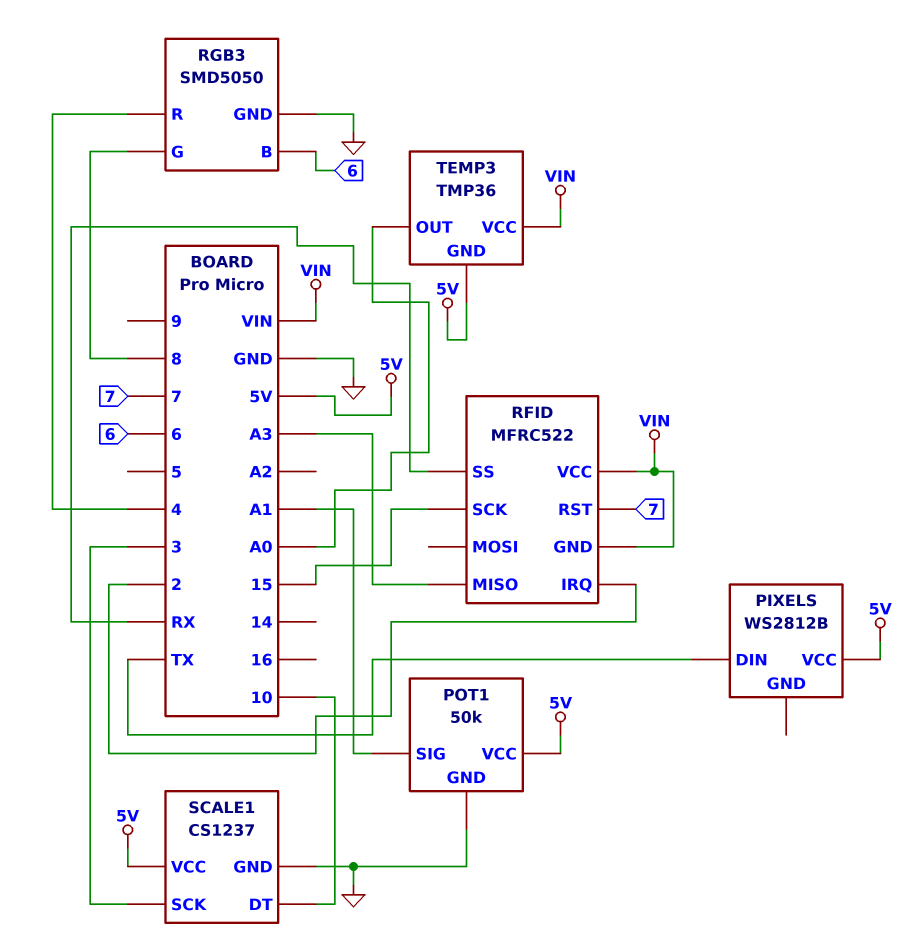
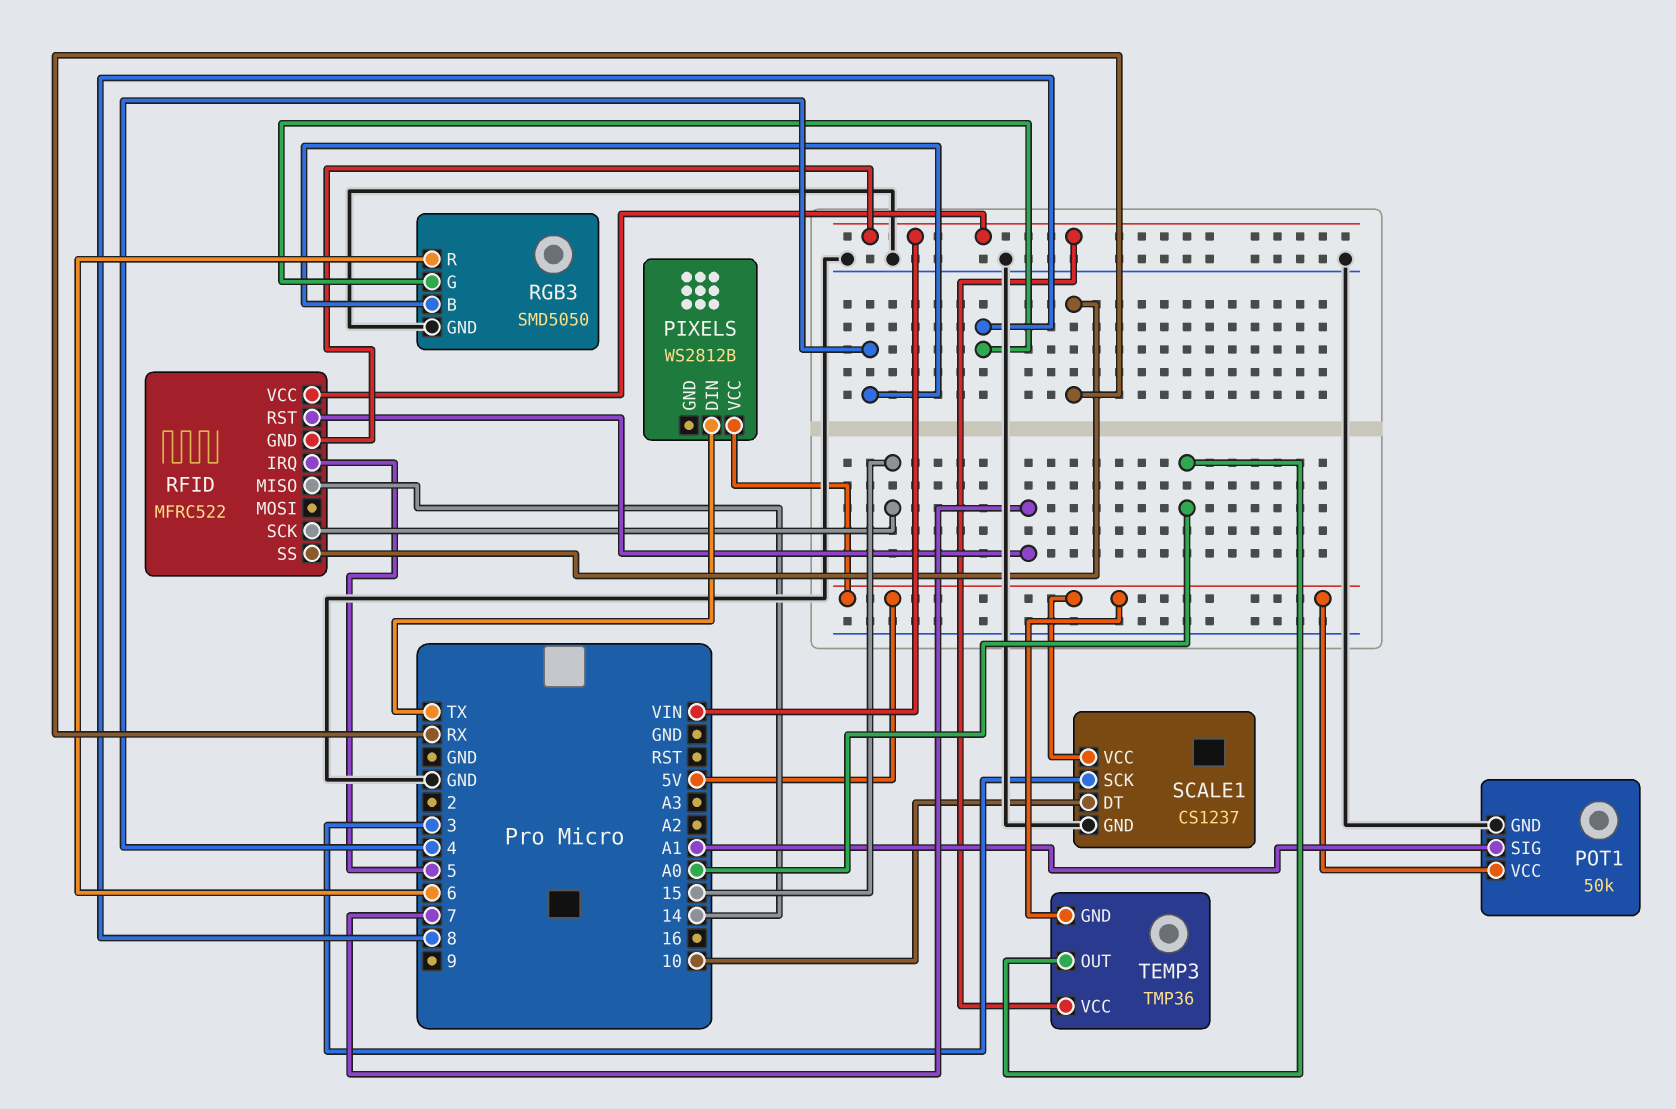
RFID pin IRQ: 2 -> 5
RFID pin MISO: A3 -> 14
RGB3 pin B: 6 -> 4
RGB3 pin R: 4 -> 6

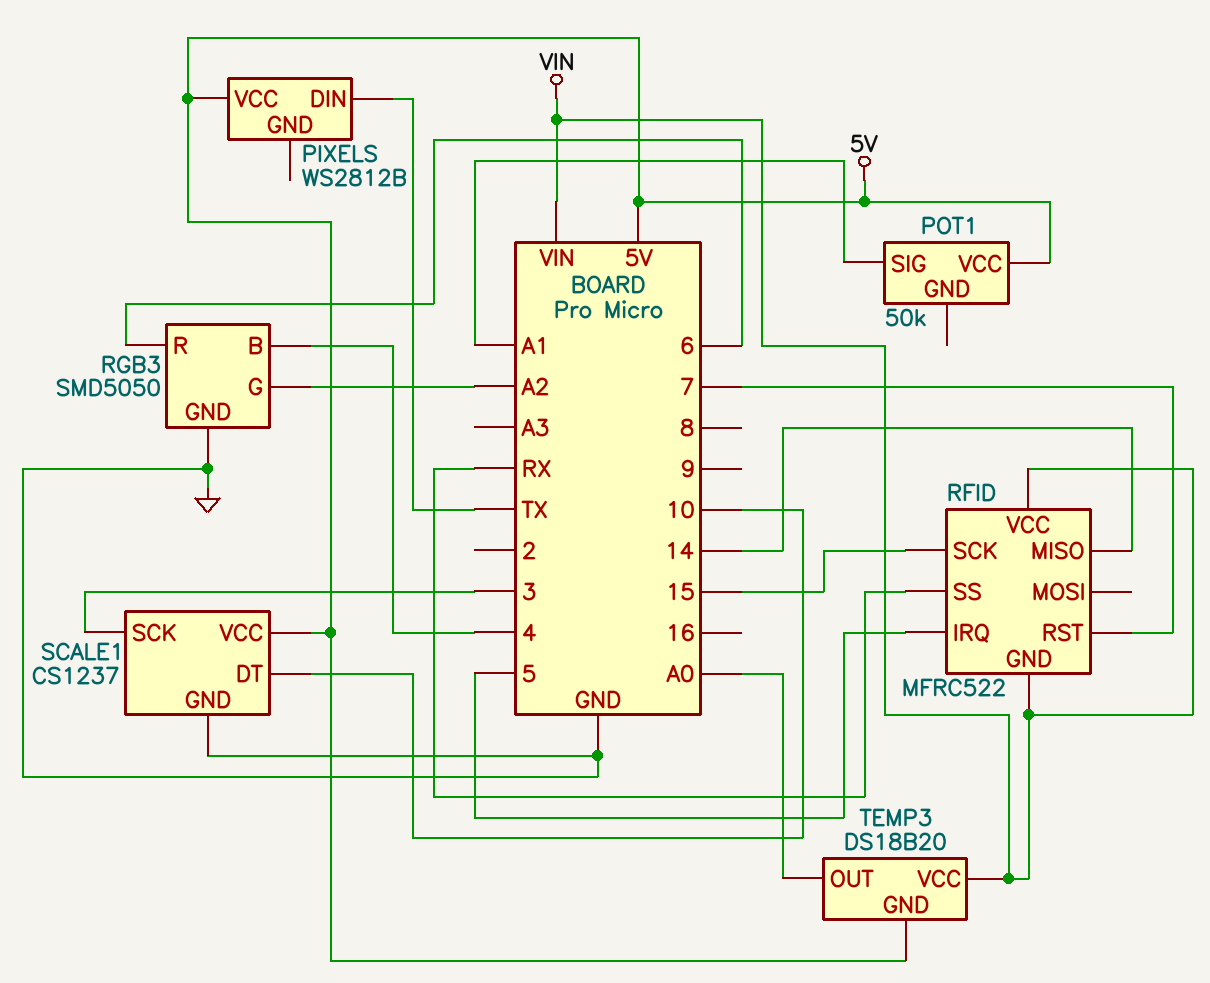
POT1 pin GND: GND -> none
RGB3 pin G: 8 -> A2
TEMP3: TMP36 -> DS18B20

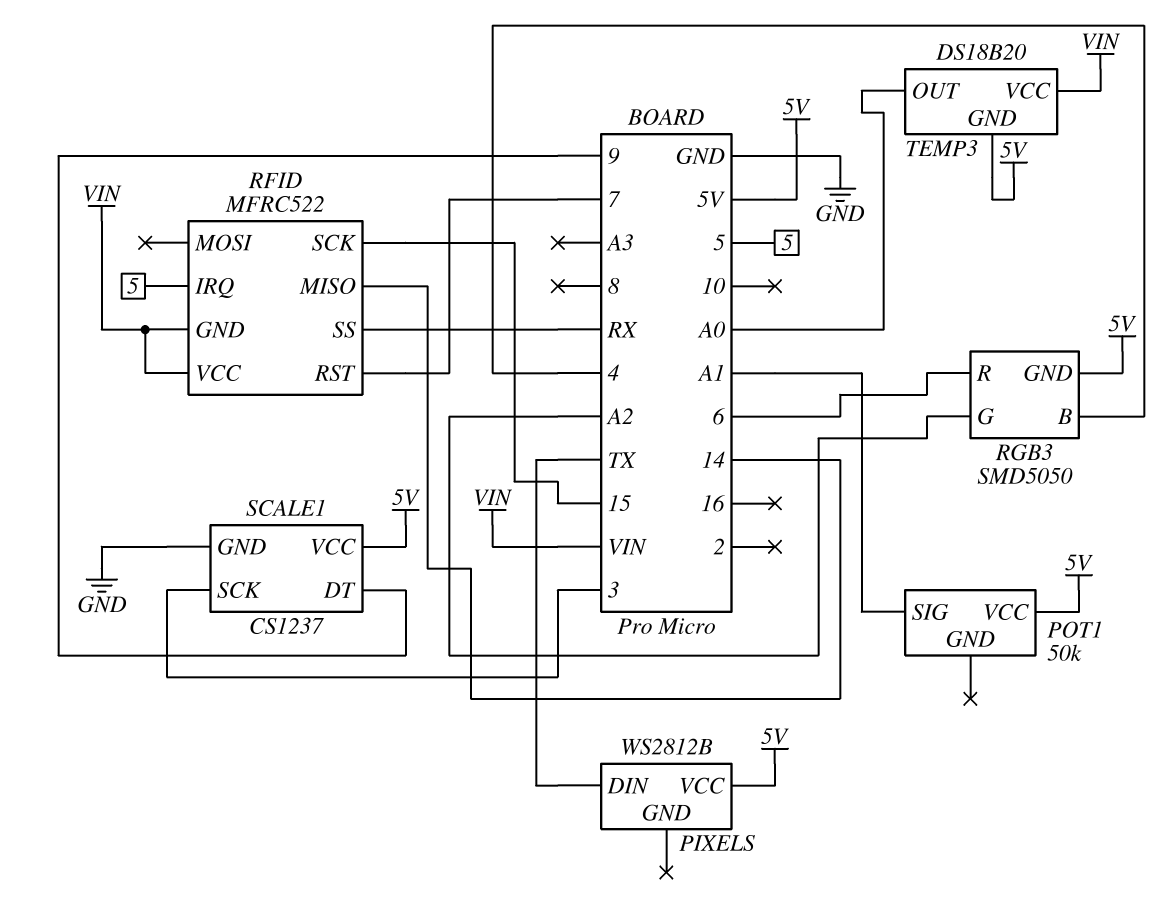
RGB3 pin GND: GND -> 5V
SCALE1 pin DT: 10 -> 9

